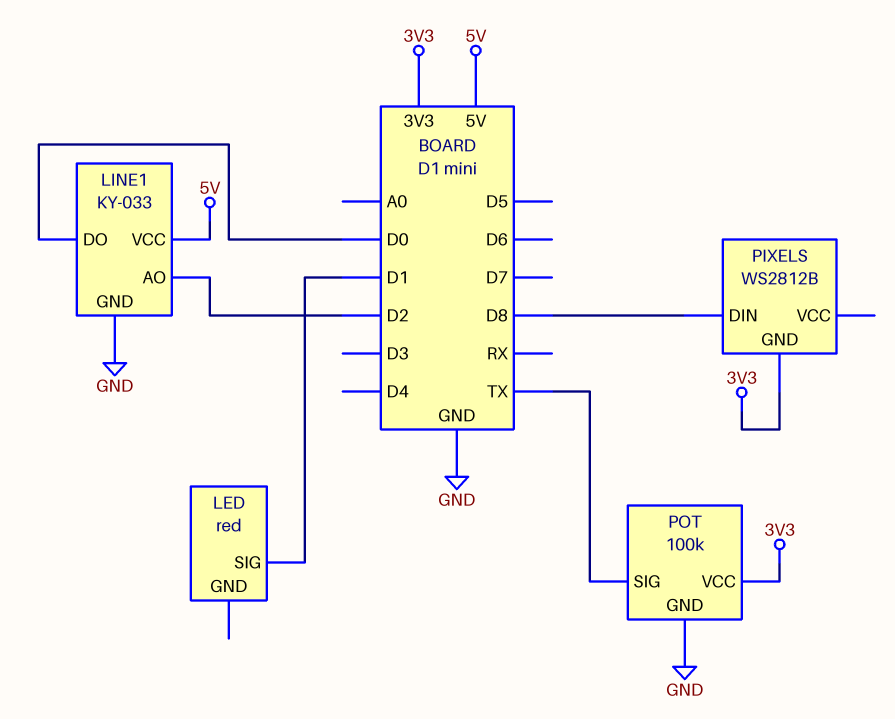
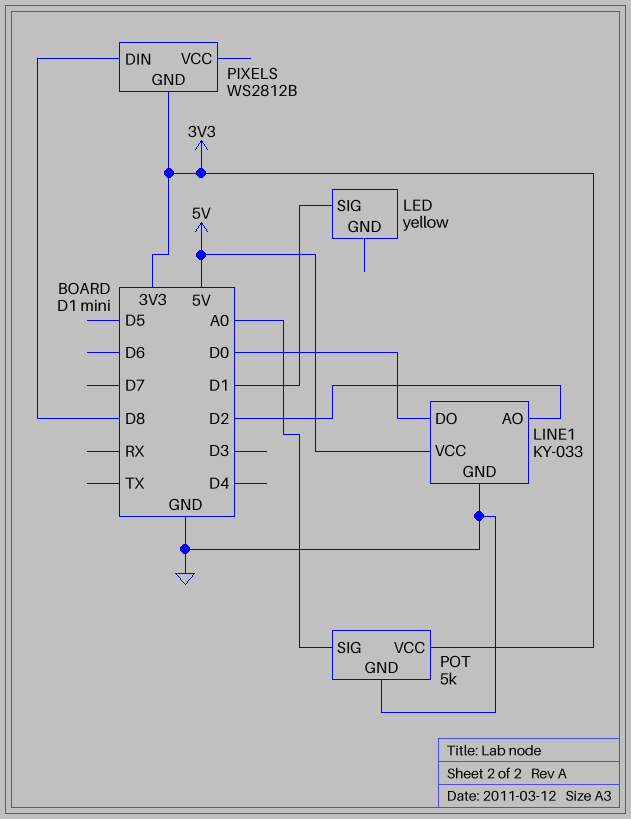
LED: red -> yellow
POT: 100k -> 5k
POT pin SIG: TX -> A0

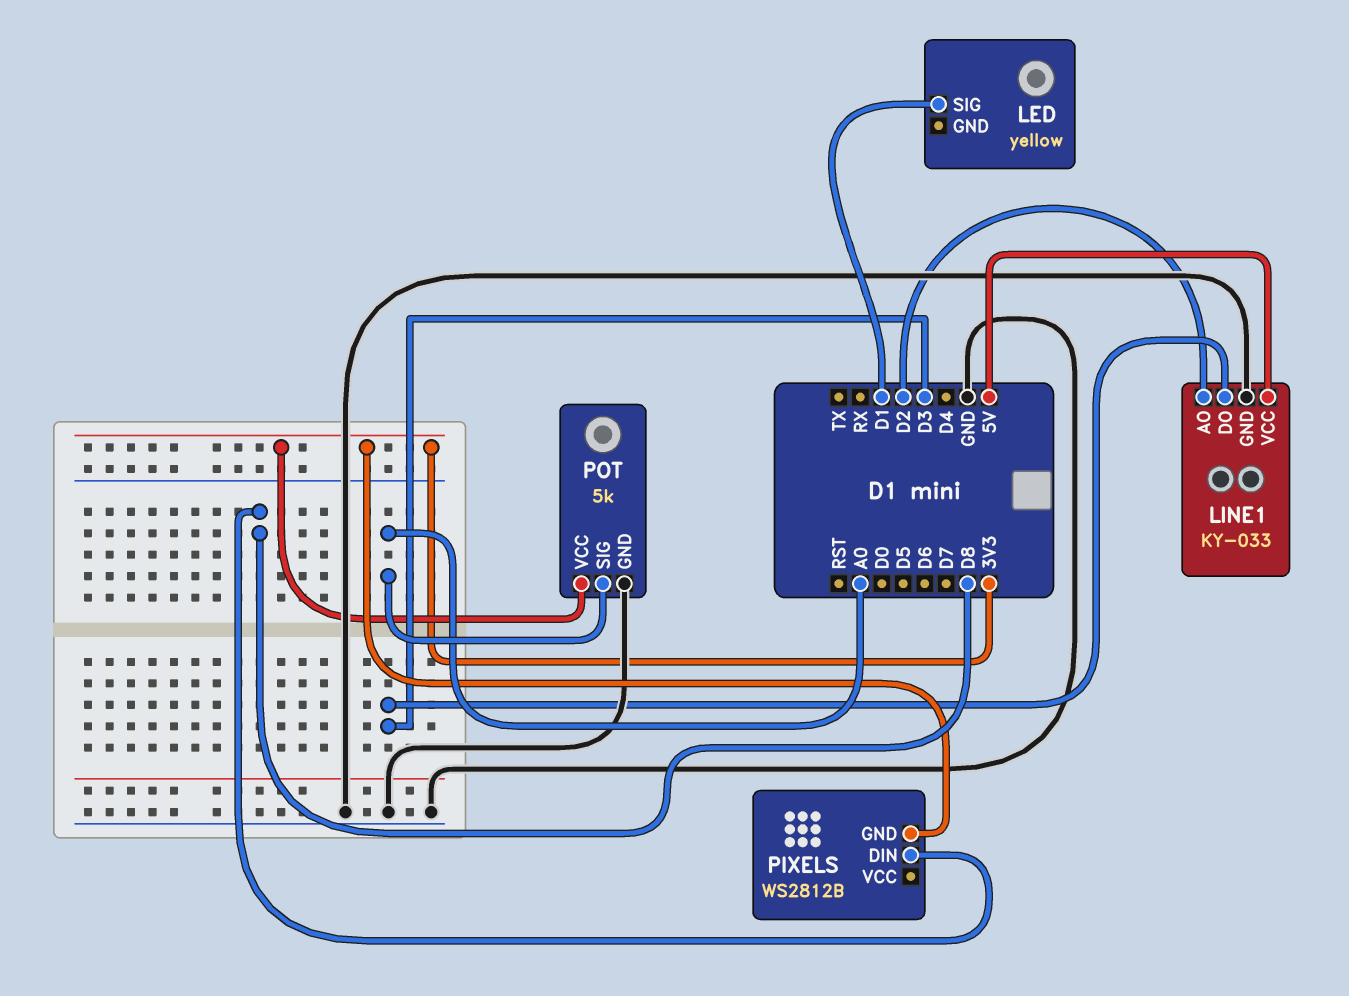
LINE1 pin DO: D0 -> D3

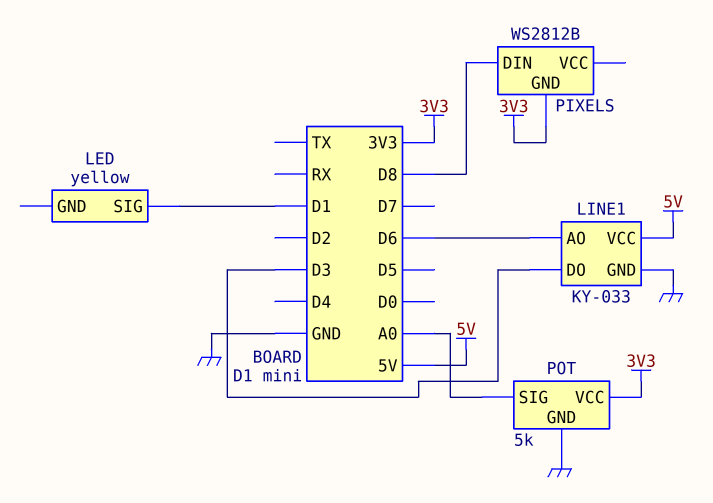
LINE1 pin AO: D2 -> D6

